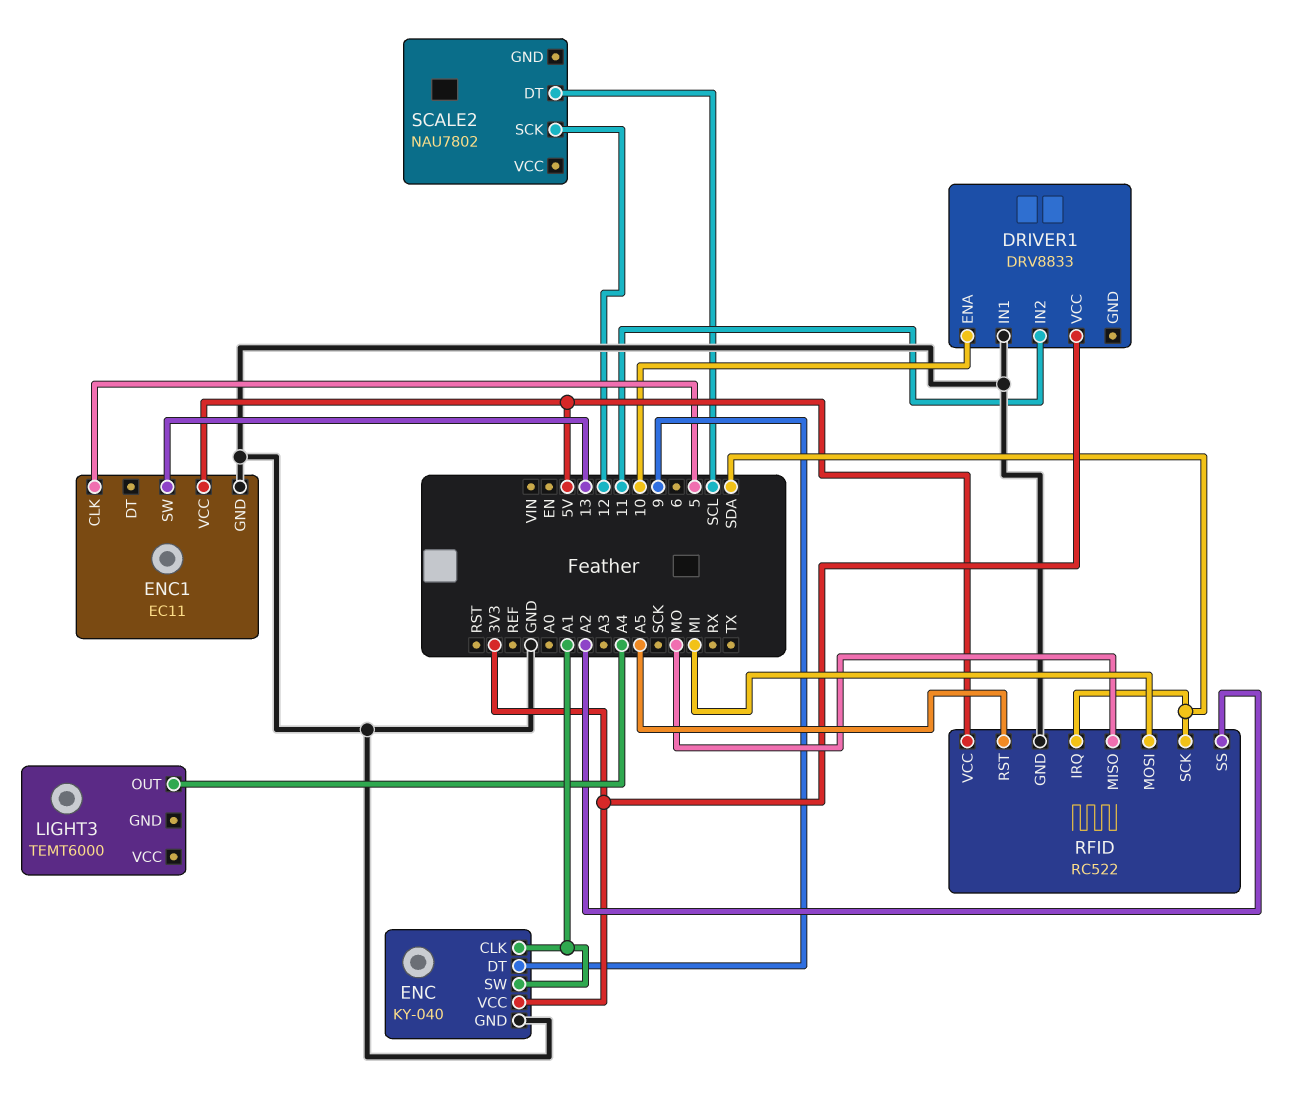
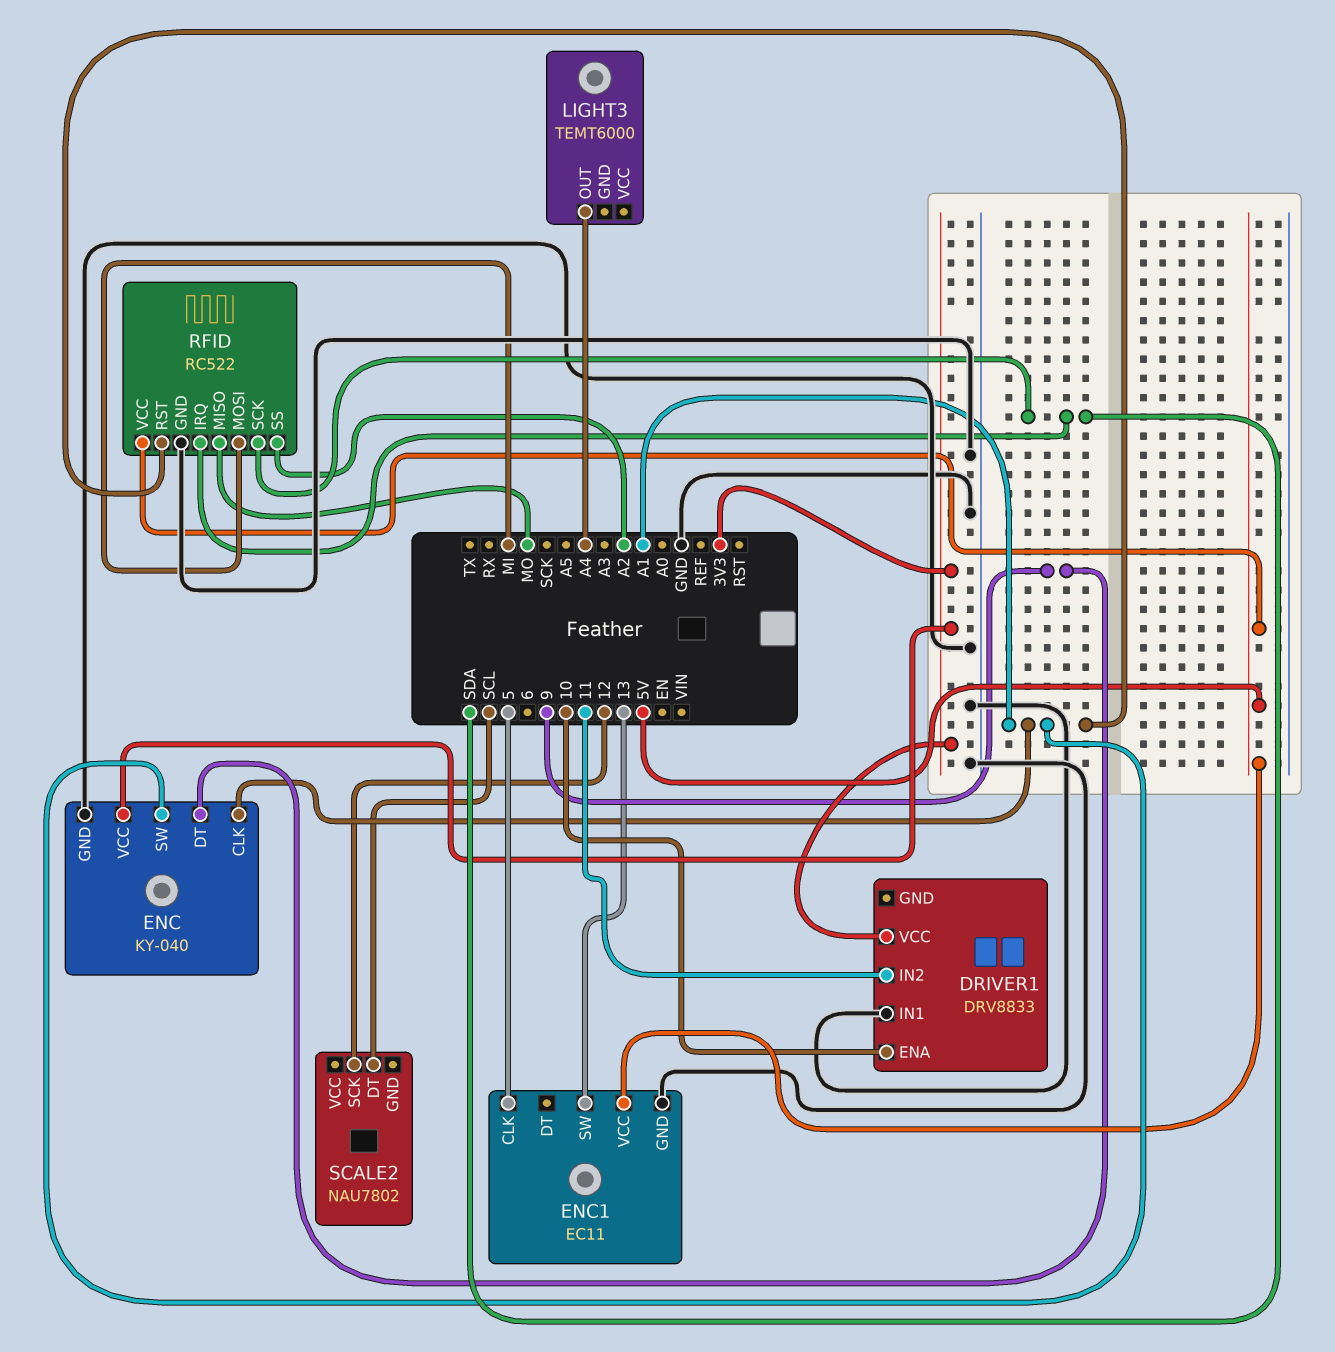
RFID pin RST: A5 -> A1

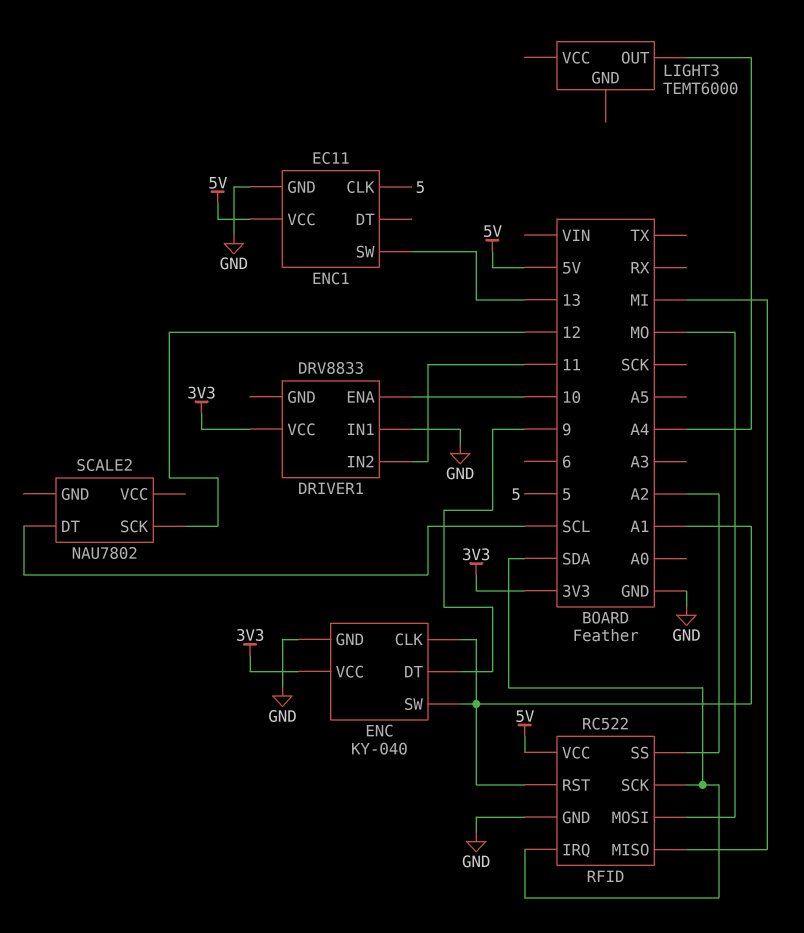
RFID pin MISO: MO -> MI
RFID pin MOSI: MI -> MO

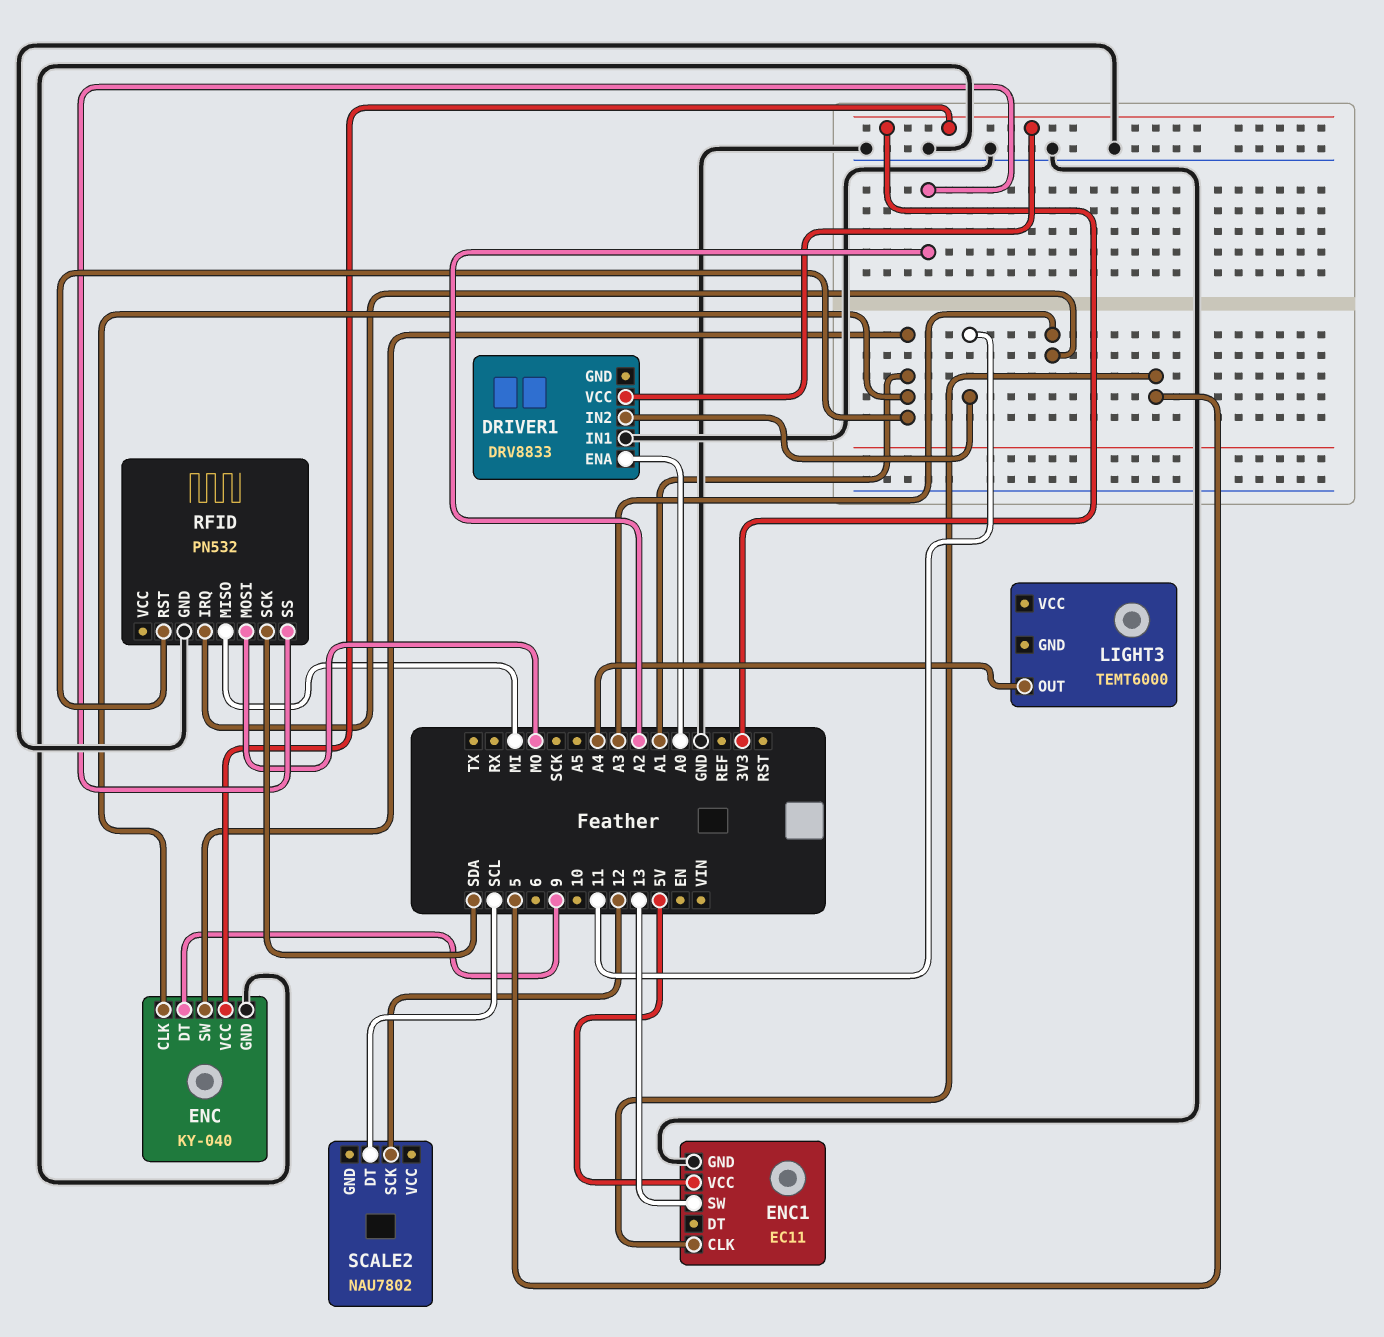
DRIVER1 pin ENA: 10 -> A0
RFID: RC522 -> PN532
RFID pin IRQ: SDA -> A3
RFID pin VCC: 5V -> none

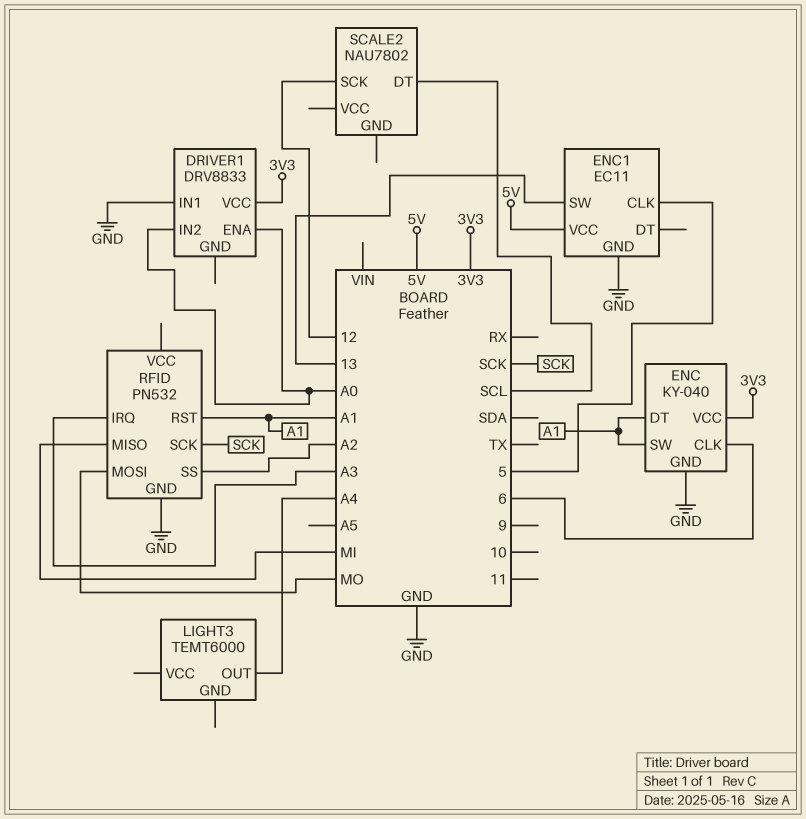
DRIVER1 pin IN2: 11 -> A0
ENC pin CLK: A1 -> 6
ENC pin DT: 9 -> A1
RFID pin SCK: SDA -> SCK

